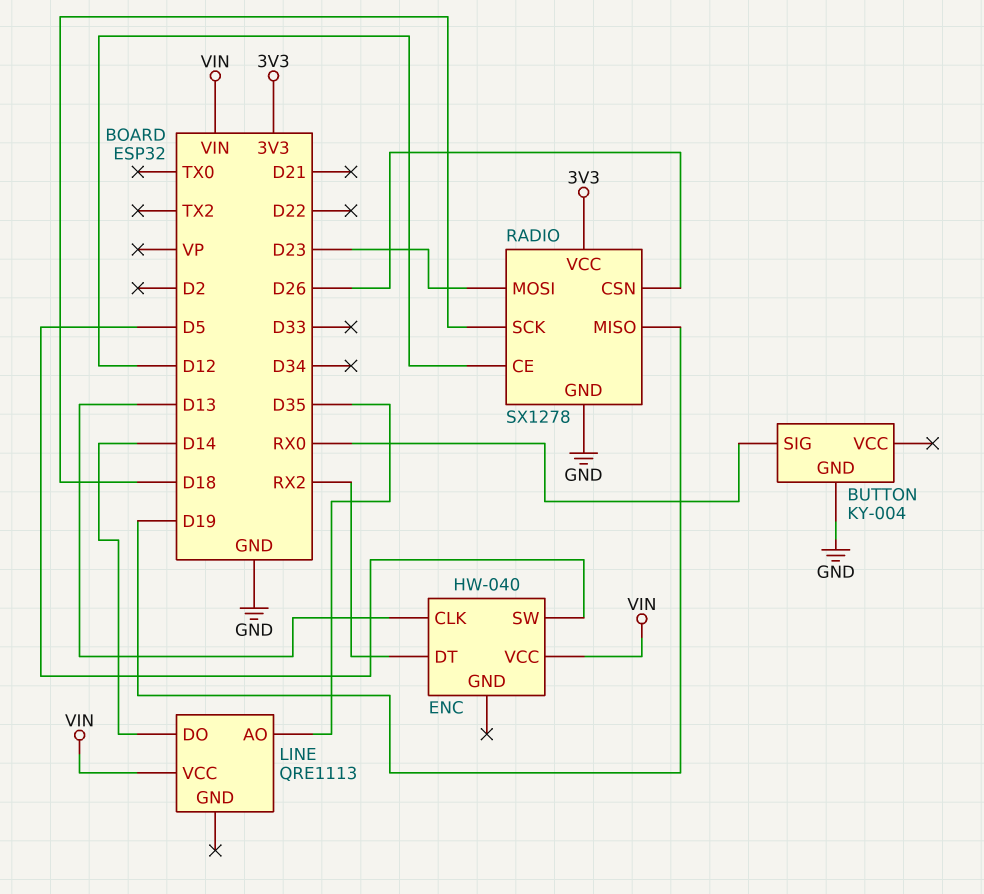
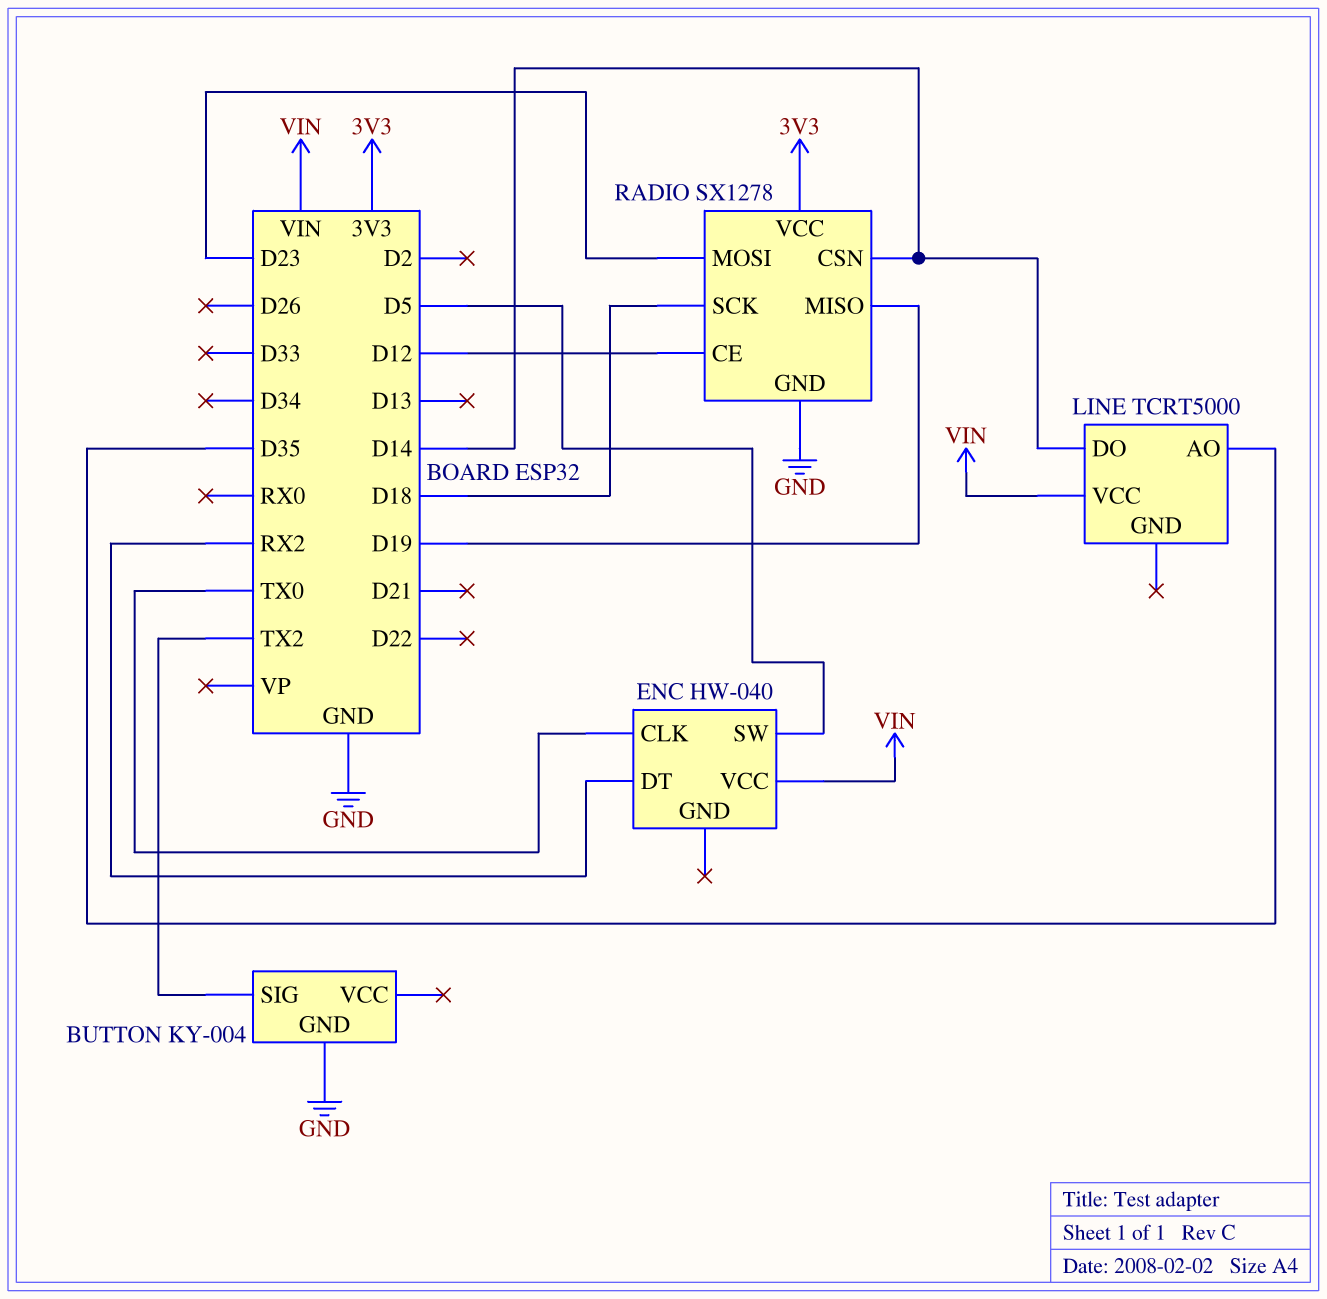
BUTTON pin SIG: RX0 -> TX2
ENC pin CLK: D13 -> TX0
LINE: QRE1113 -> TCRT5000
RADIO pin CSN: D26 -> D14

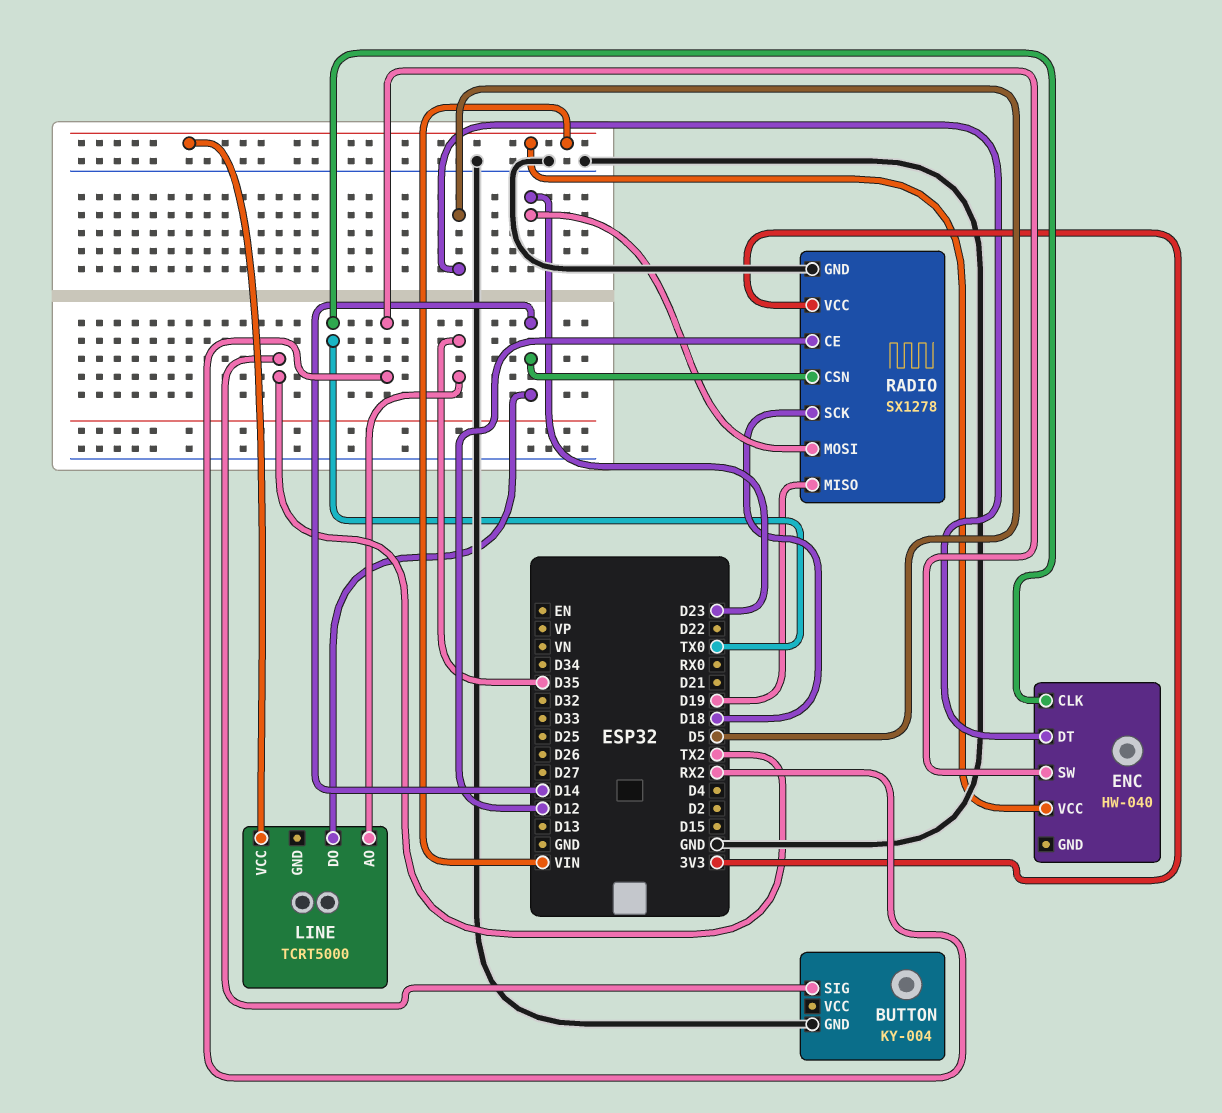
ENC pin DT: RX2 -> D5
ENC pin SW: D5 -> RX2

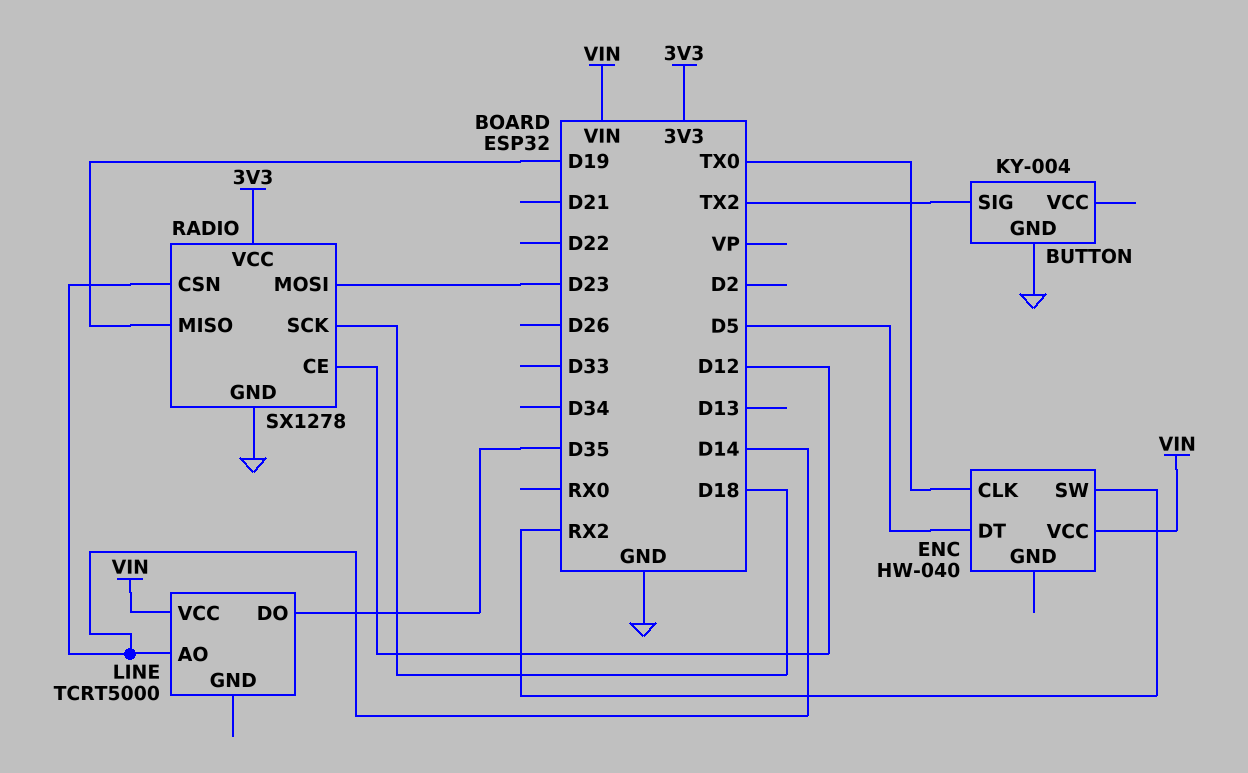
LINE pin AO: D35 -> D14
LINE pin DO: D14 -> D35

